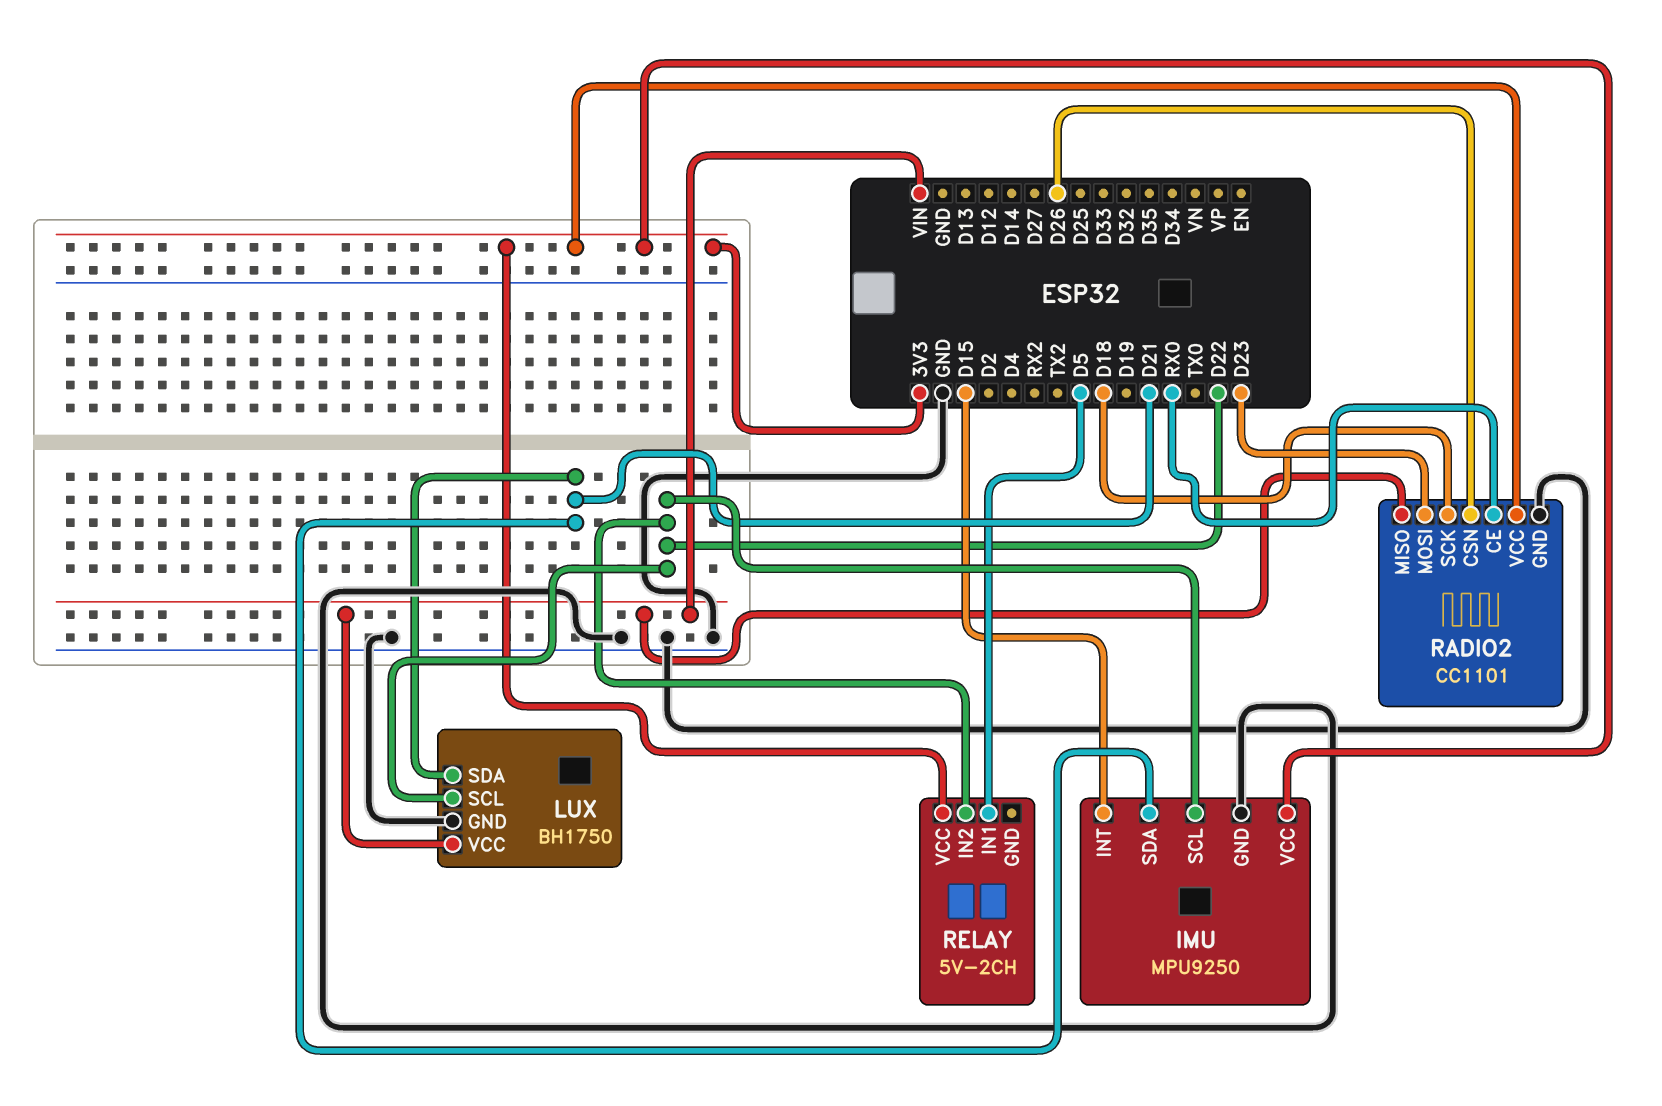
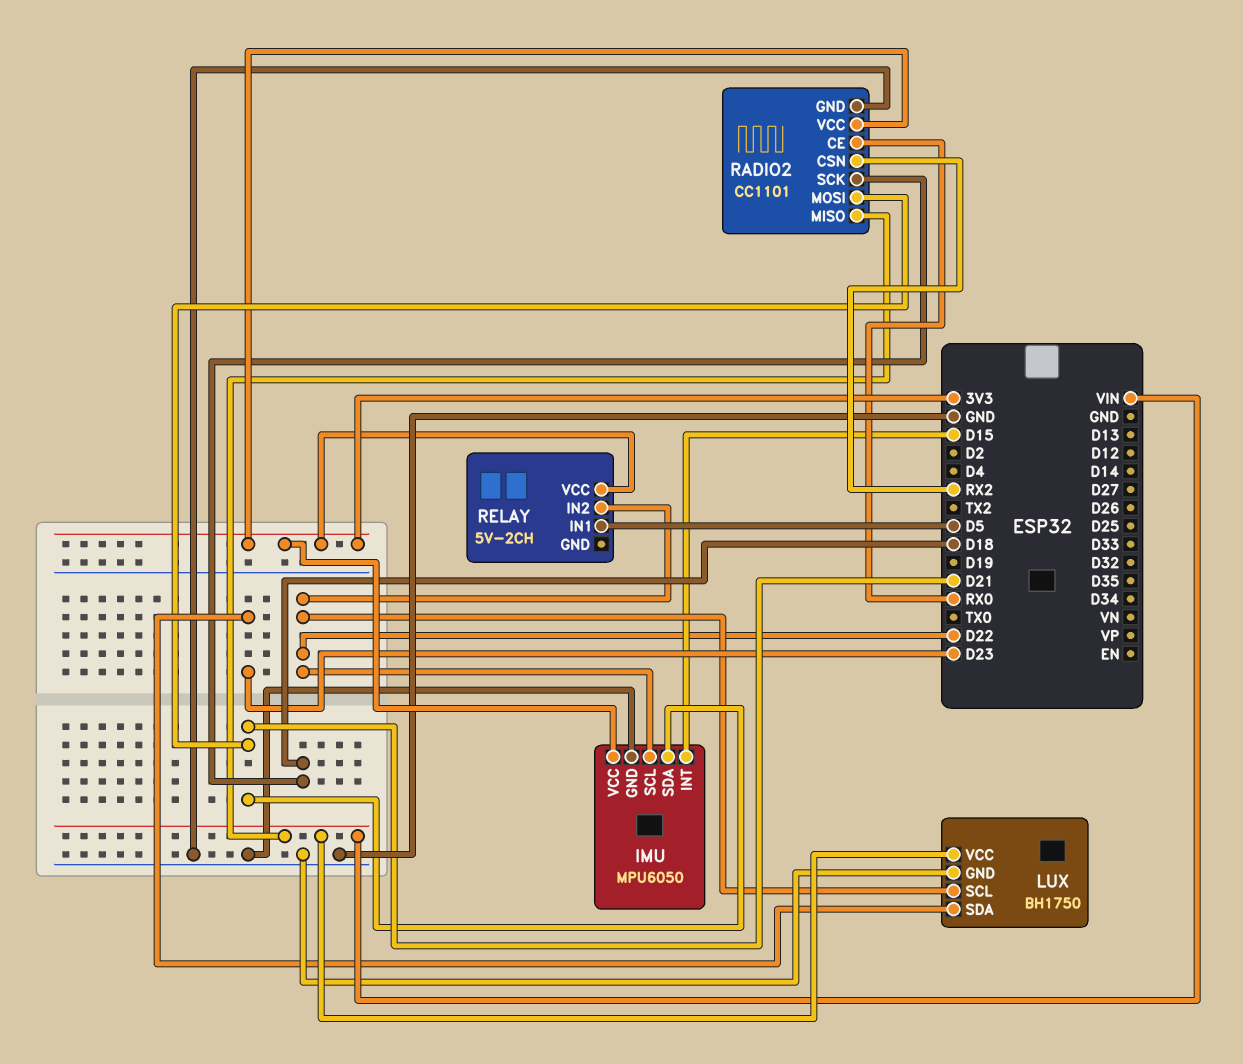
IMU: MPU9250 -> MPU6050
LUX pin SDA: D21 -> D23
RADIO2 pin CSN: D26 -> RX2
RADIO2 pin MOSI: D23 -> D21

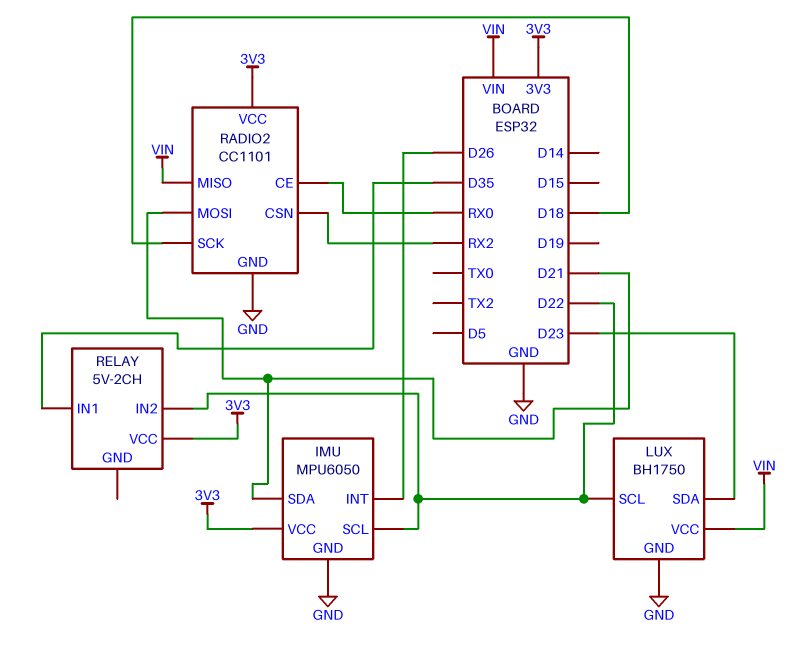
IMU pin INT: D15 -> D26
RELAY pin IN1: D5 -> D35

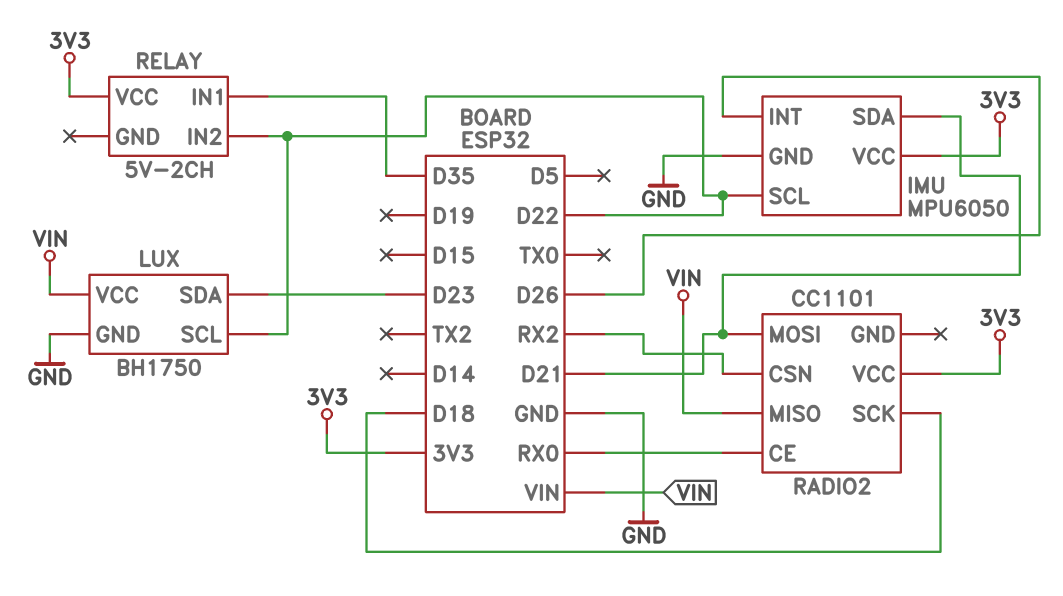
RADIO2 pin GND: GND -> none

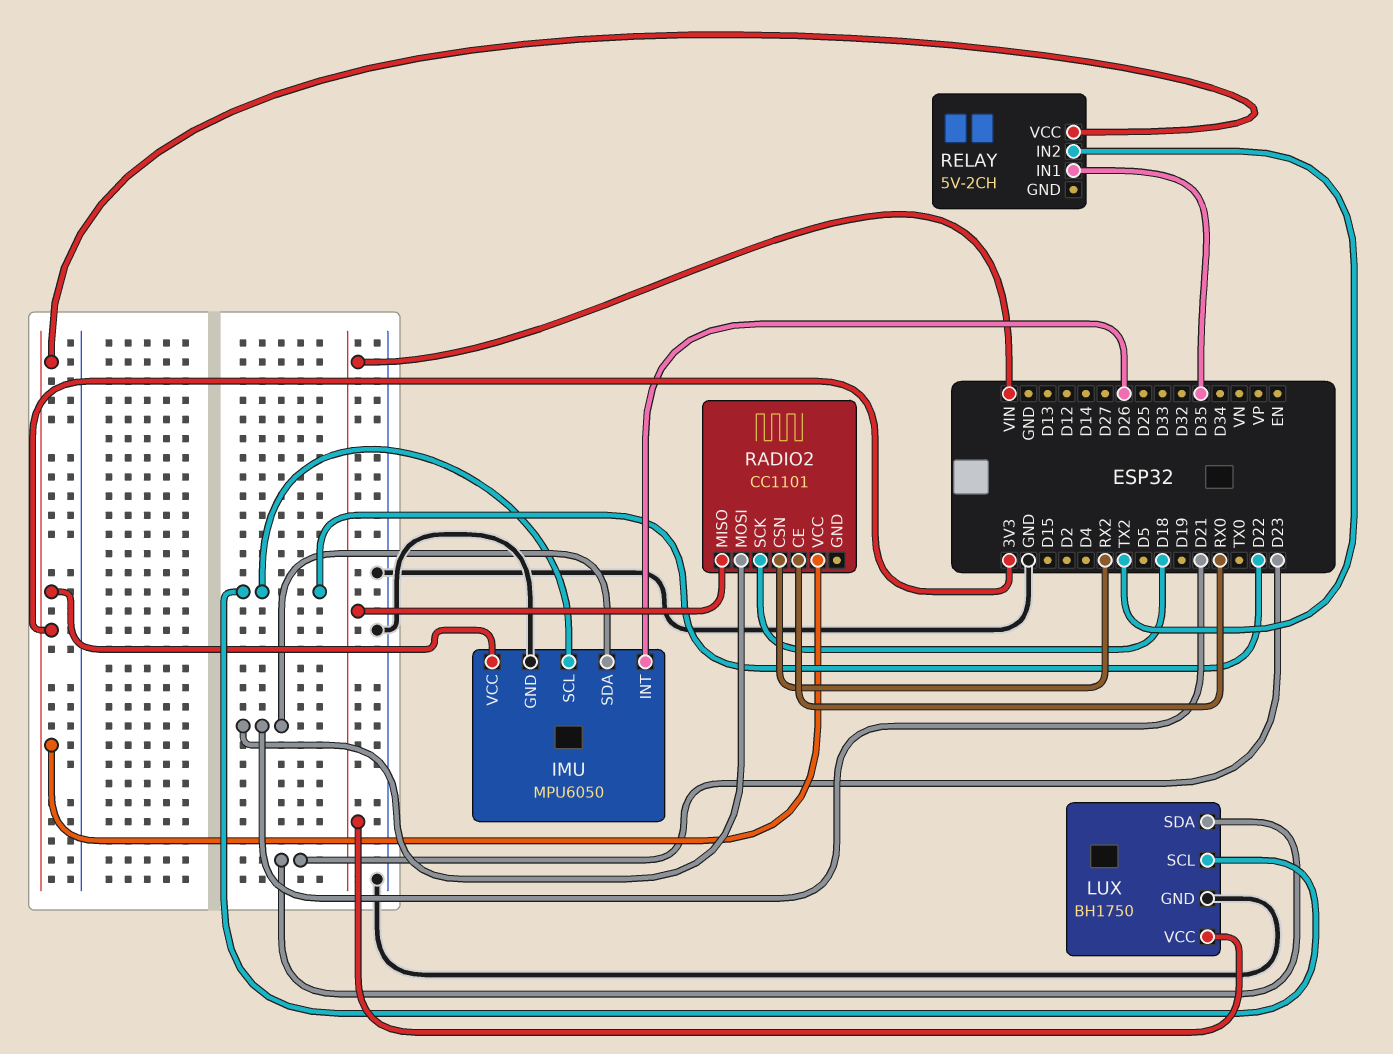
RELAY pin IN2: D22 -> TX2

